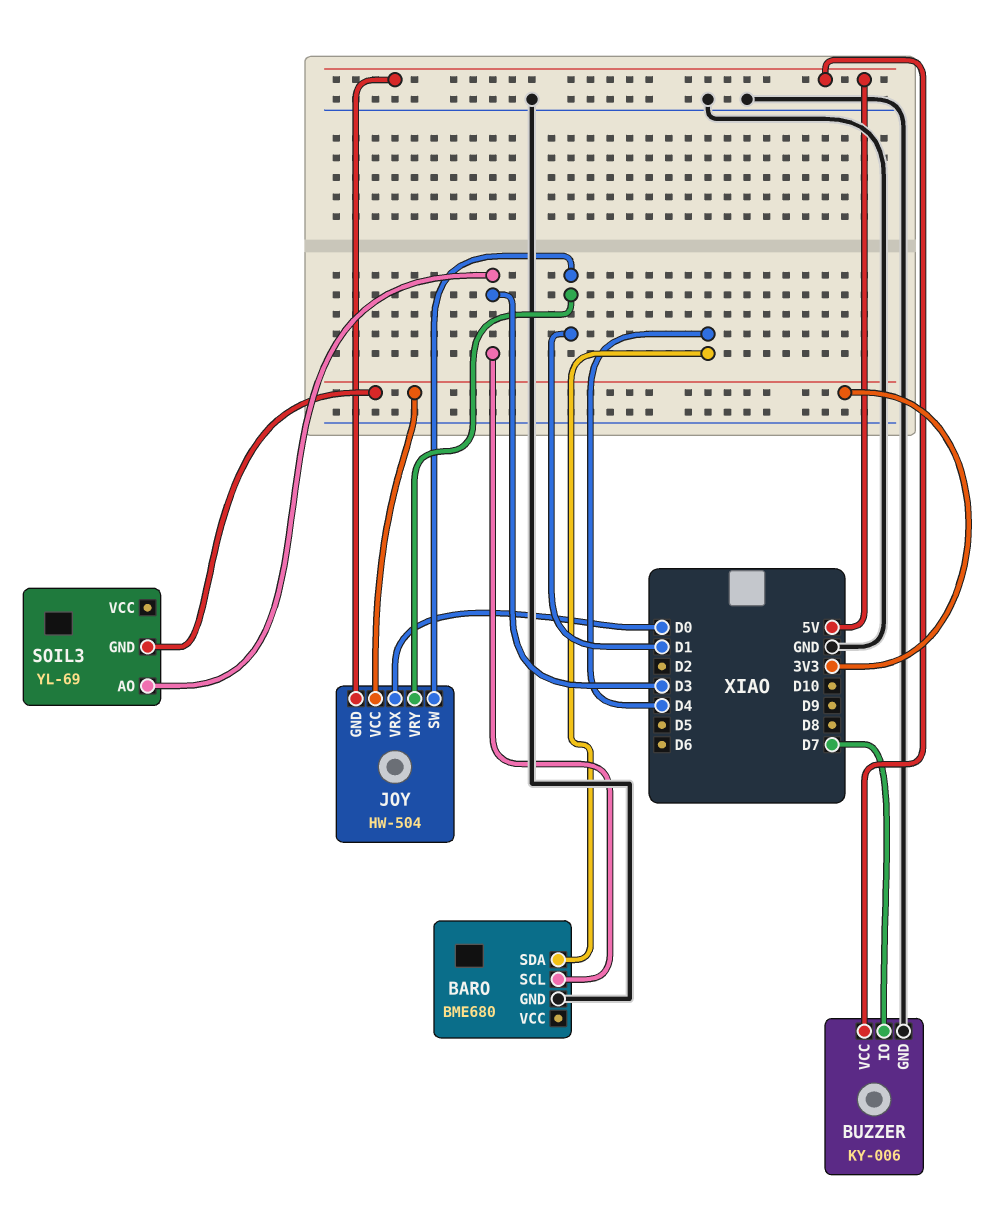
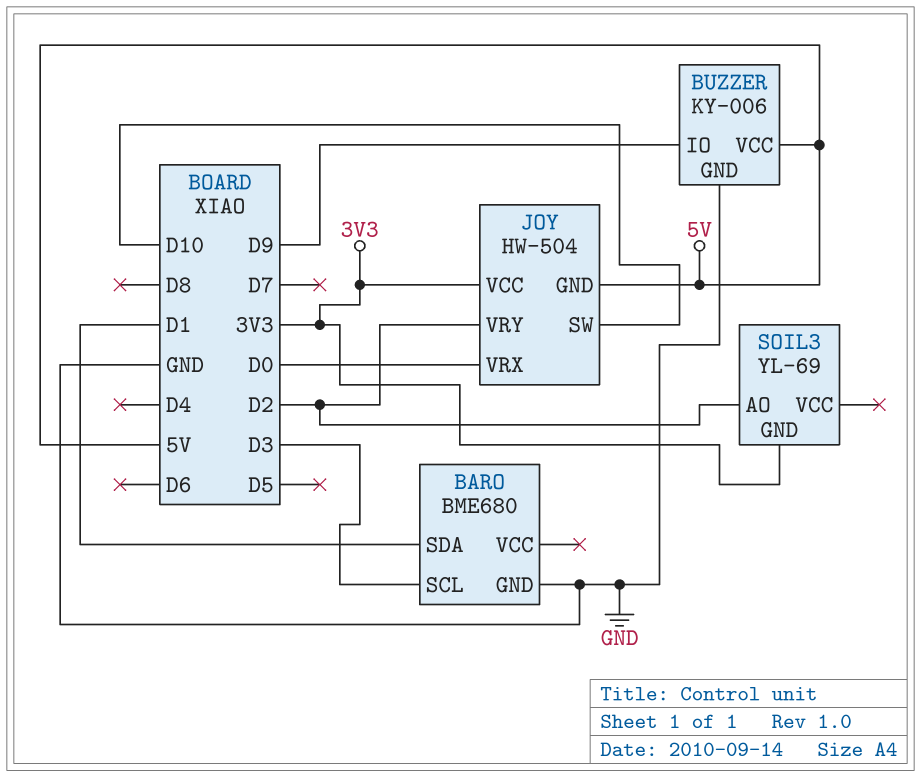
BARO pin SDA: D4 -> D1
BUZZER pin IO: D7 -> D9
JOY pin SW: D1 -> D10
JOY pin VRY: D1 -> D2
SOIL3 pin AO: D3 -> D2

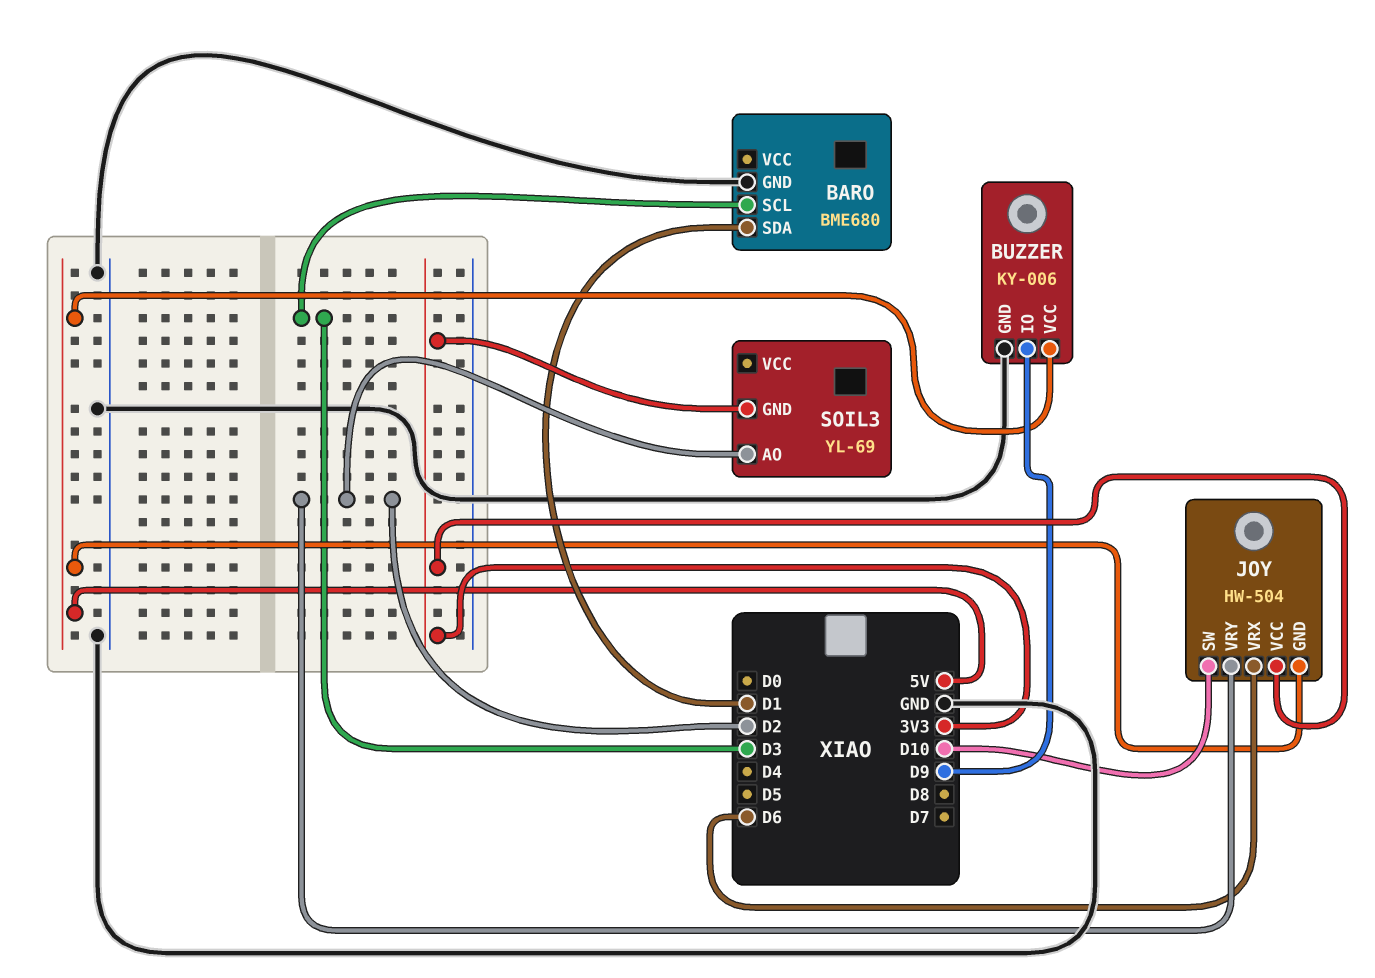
JOY pin VRX: D0 -> D6

